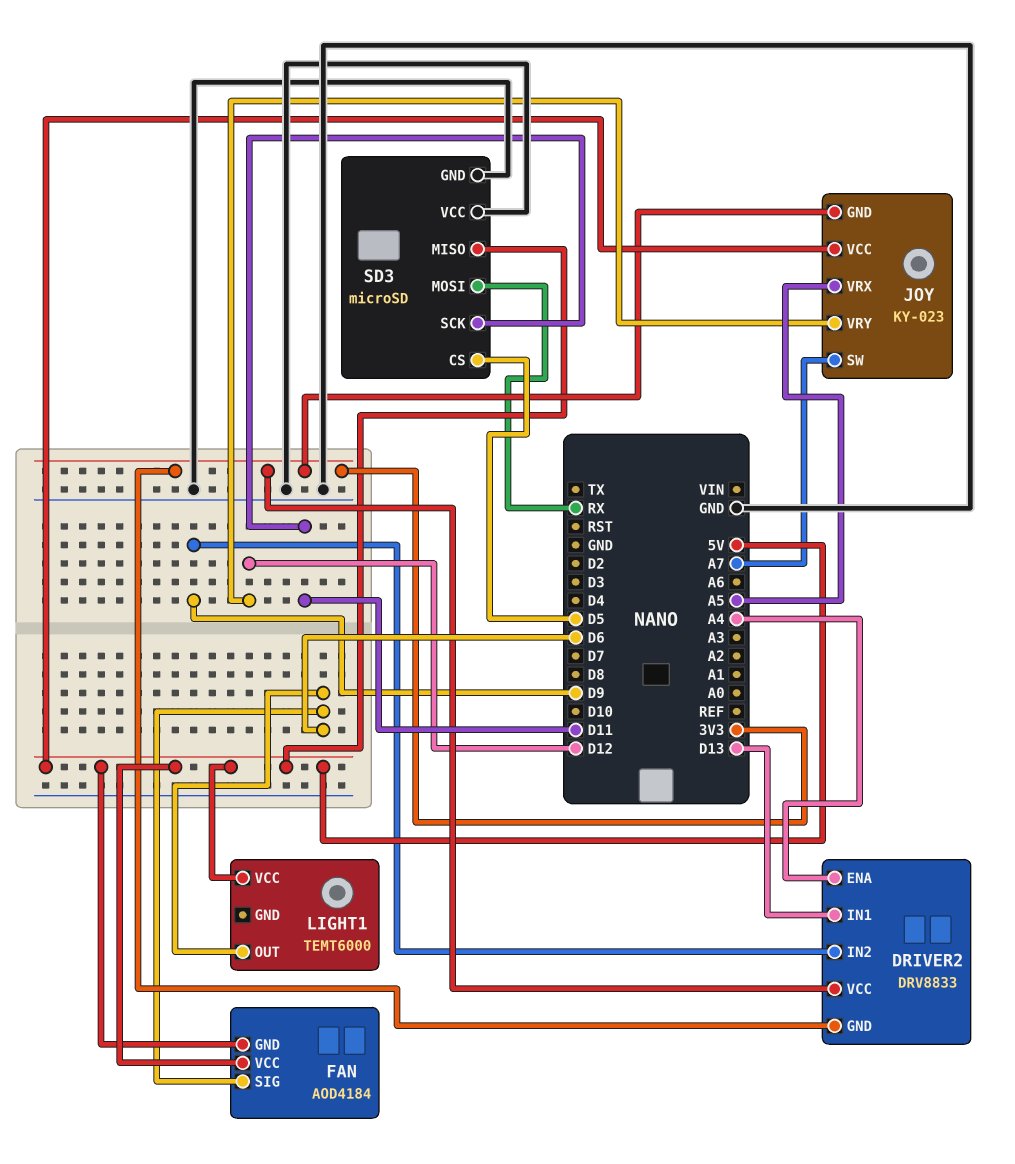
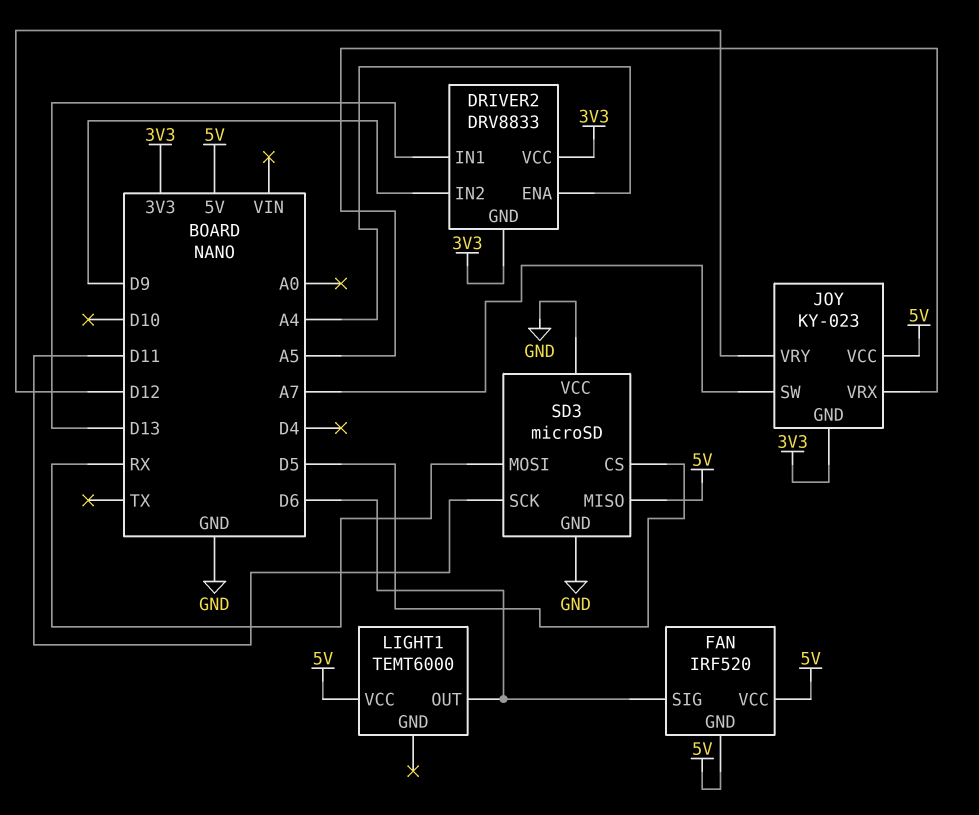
FAN: AOD4184 -> IRF520

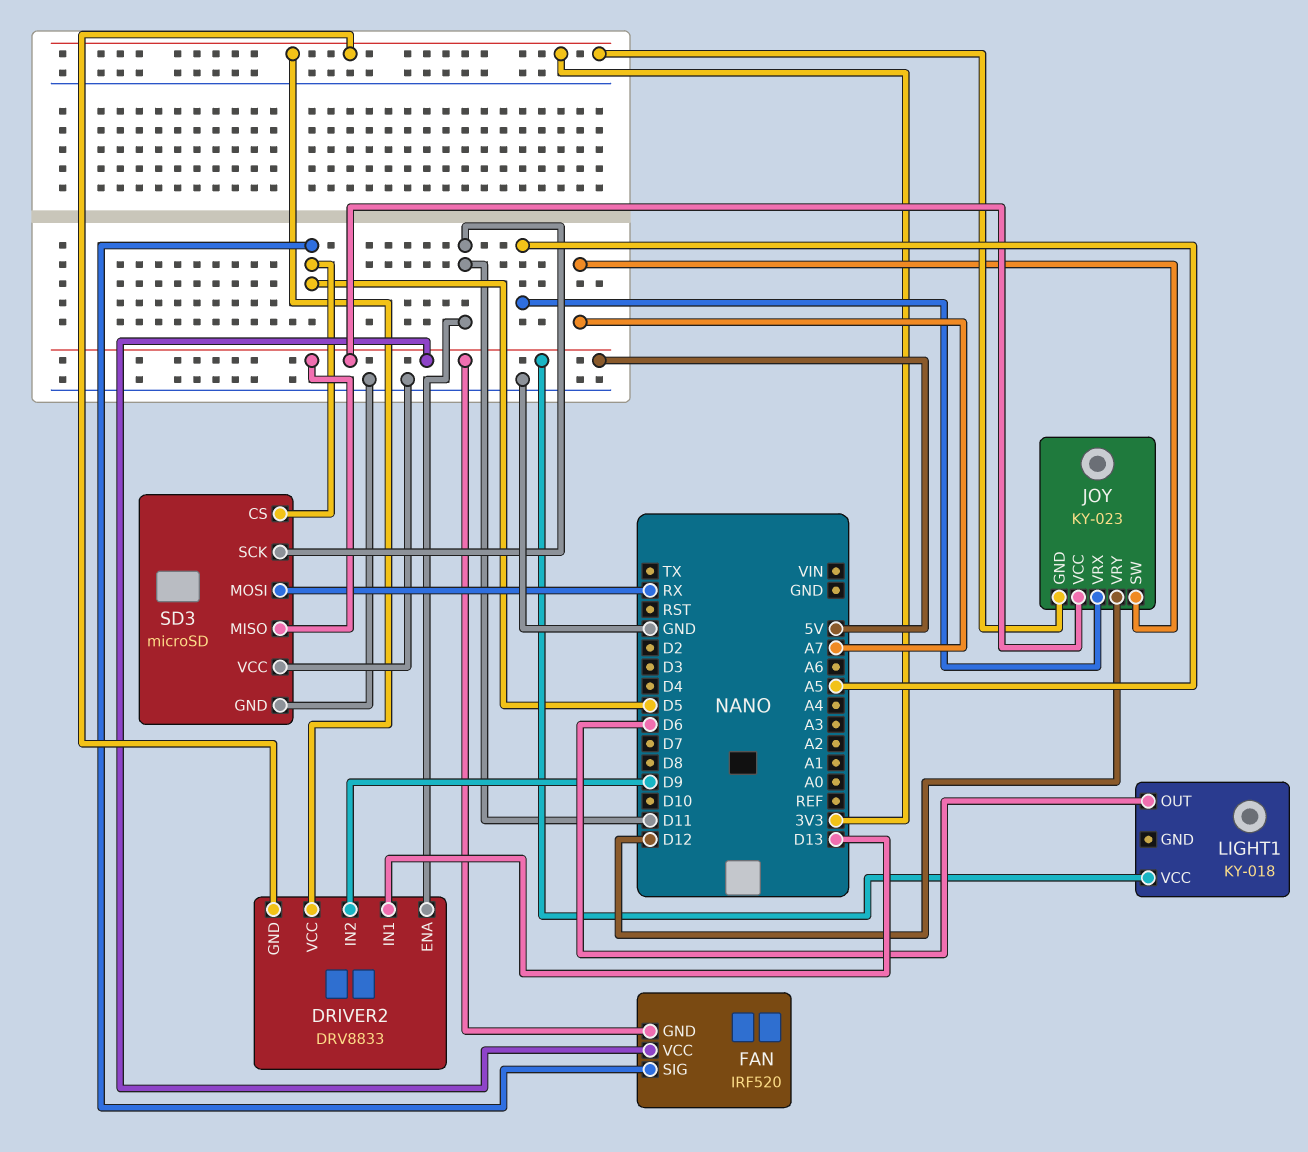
DRIVER2 pin ENA: A4 -> D11
FAN pin SIG: D6 -> D5
LIGHT1: TEMT6000 -> KY-018

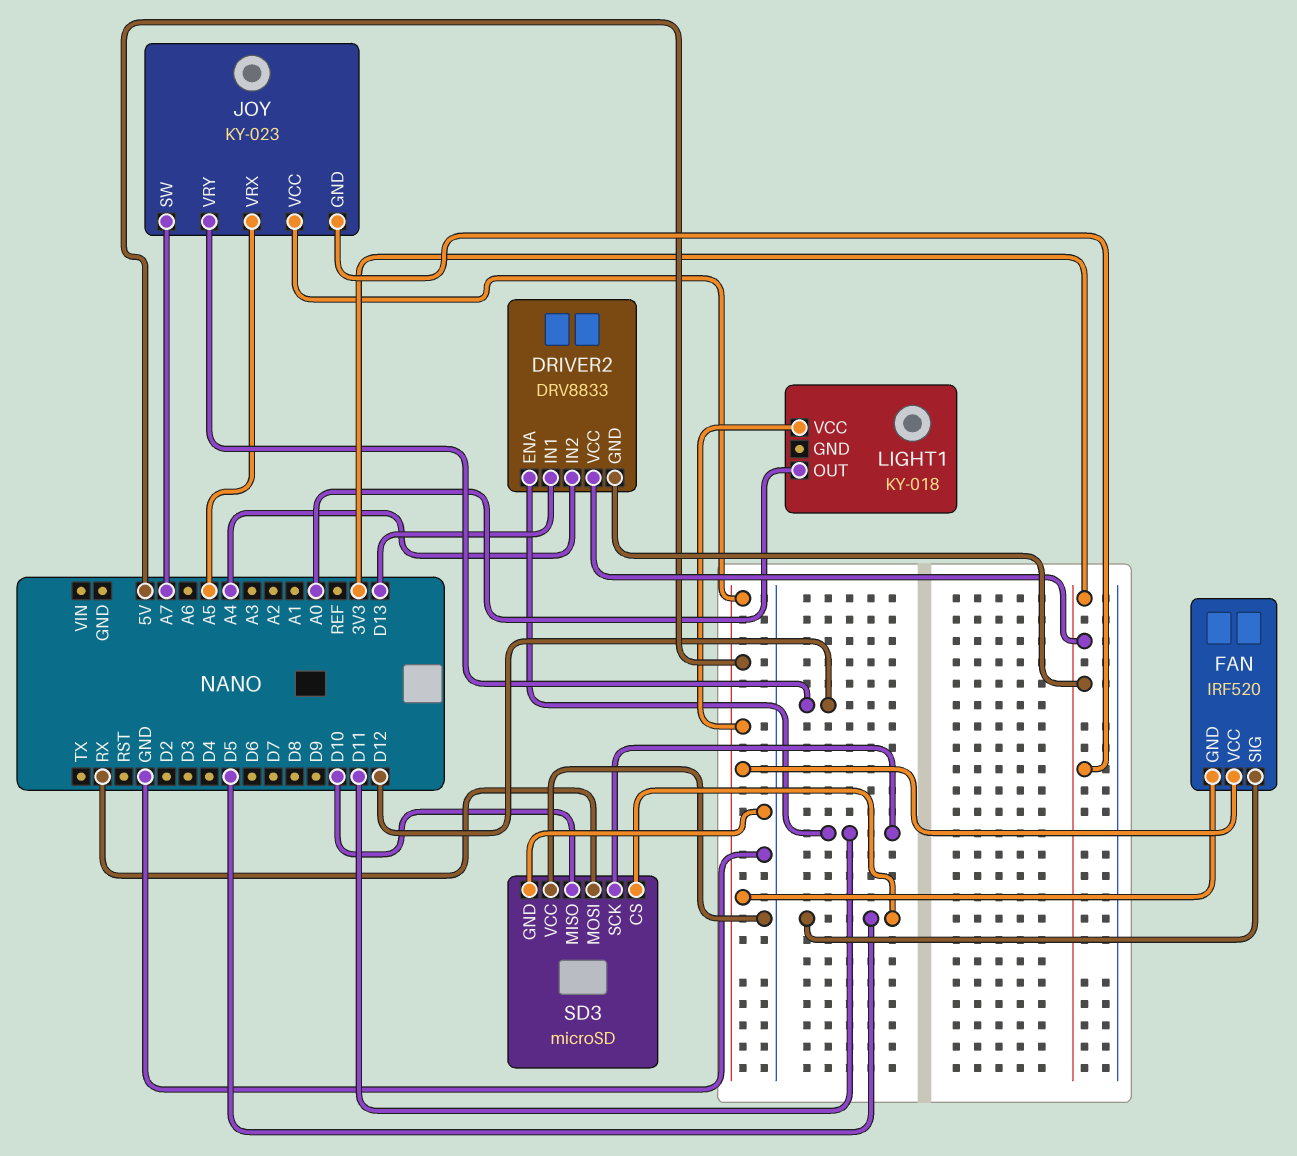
DRIVER2 pin IN2: D9 -> A4
LIGHT1 pin OUT: D6 -> A0
SD3 pin MISO: 5V -> D10

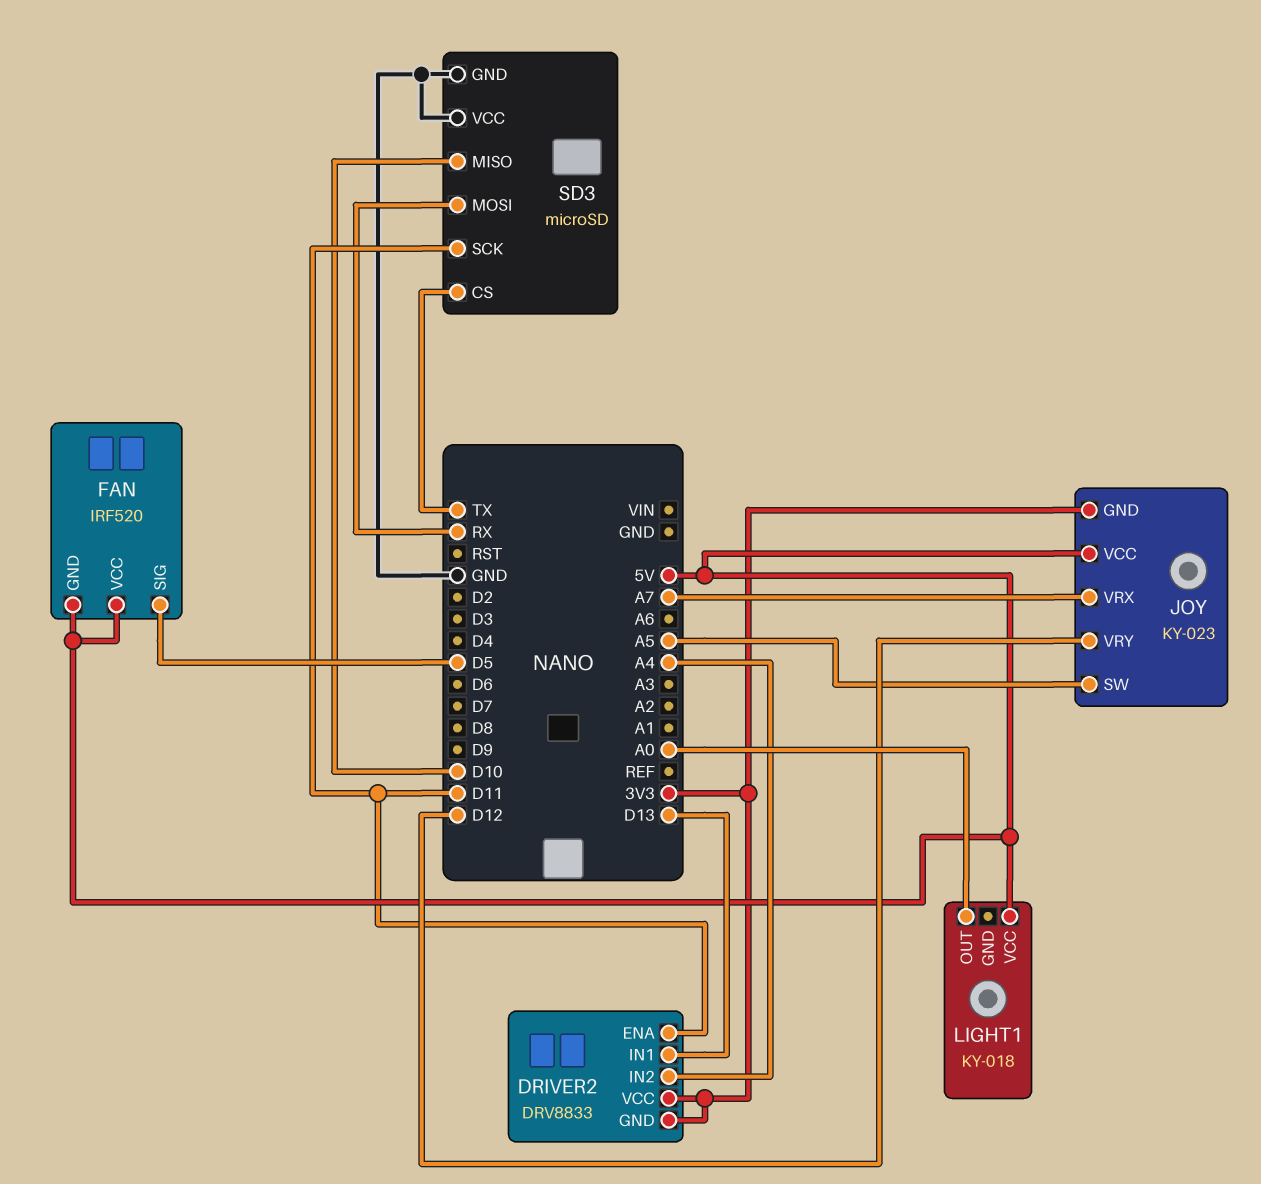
JOY pin SW: A7 -> A5
JOY pin VRX: A5 -> A7
SD3 pin CS: D5 -> TX

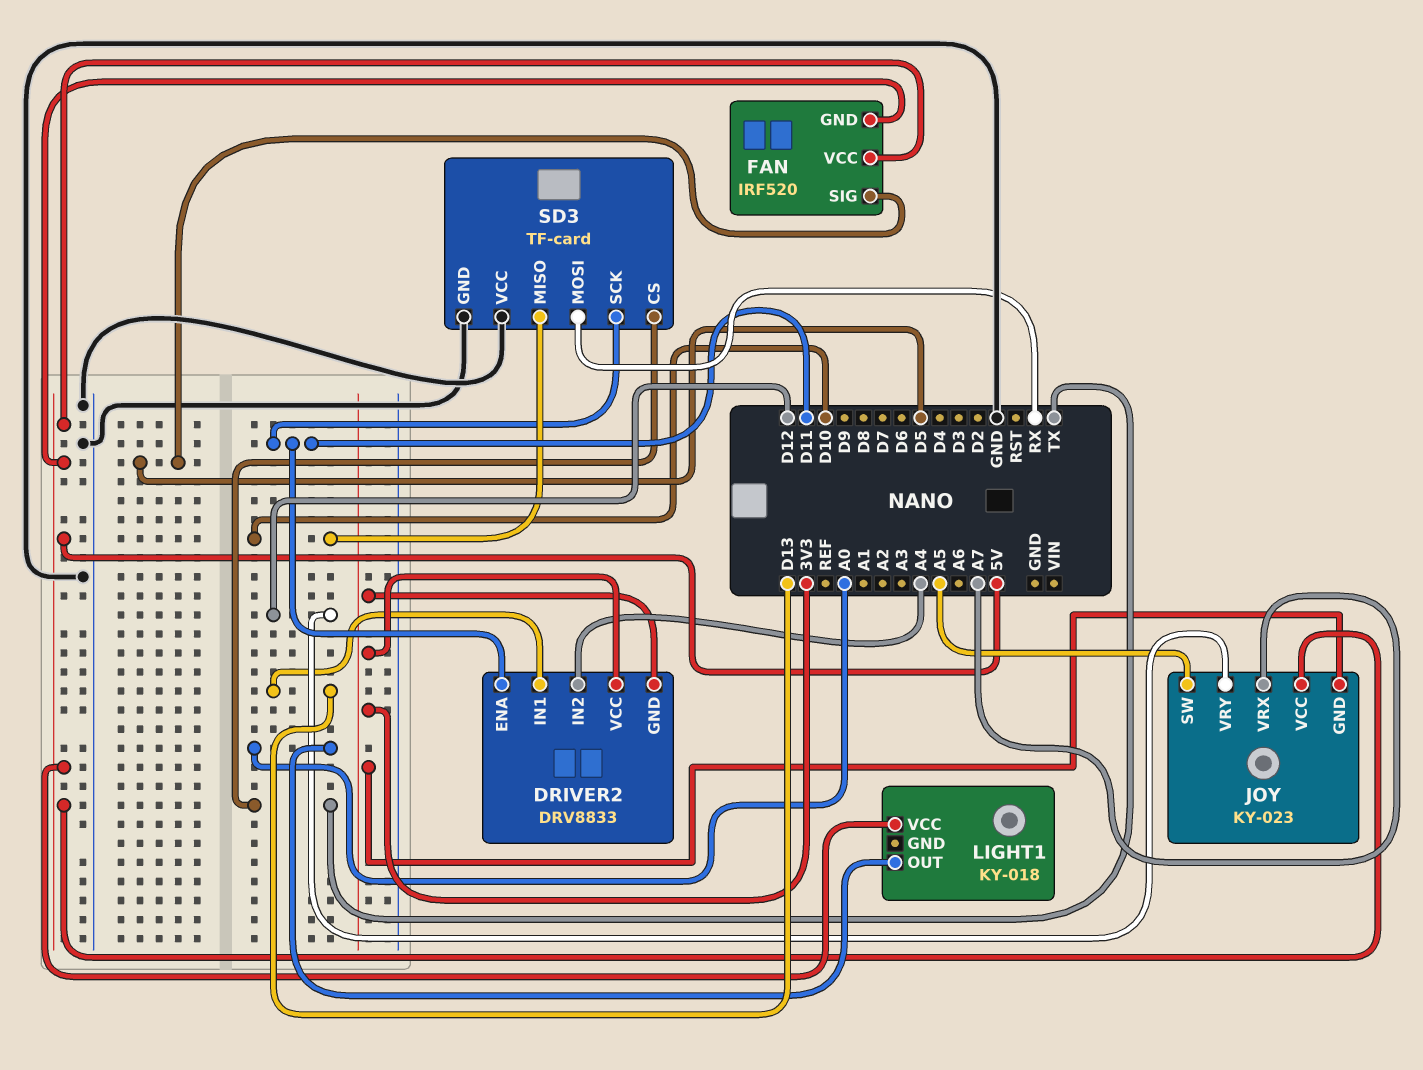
SD3: microSD -> TF-card

